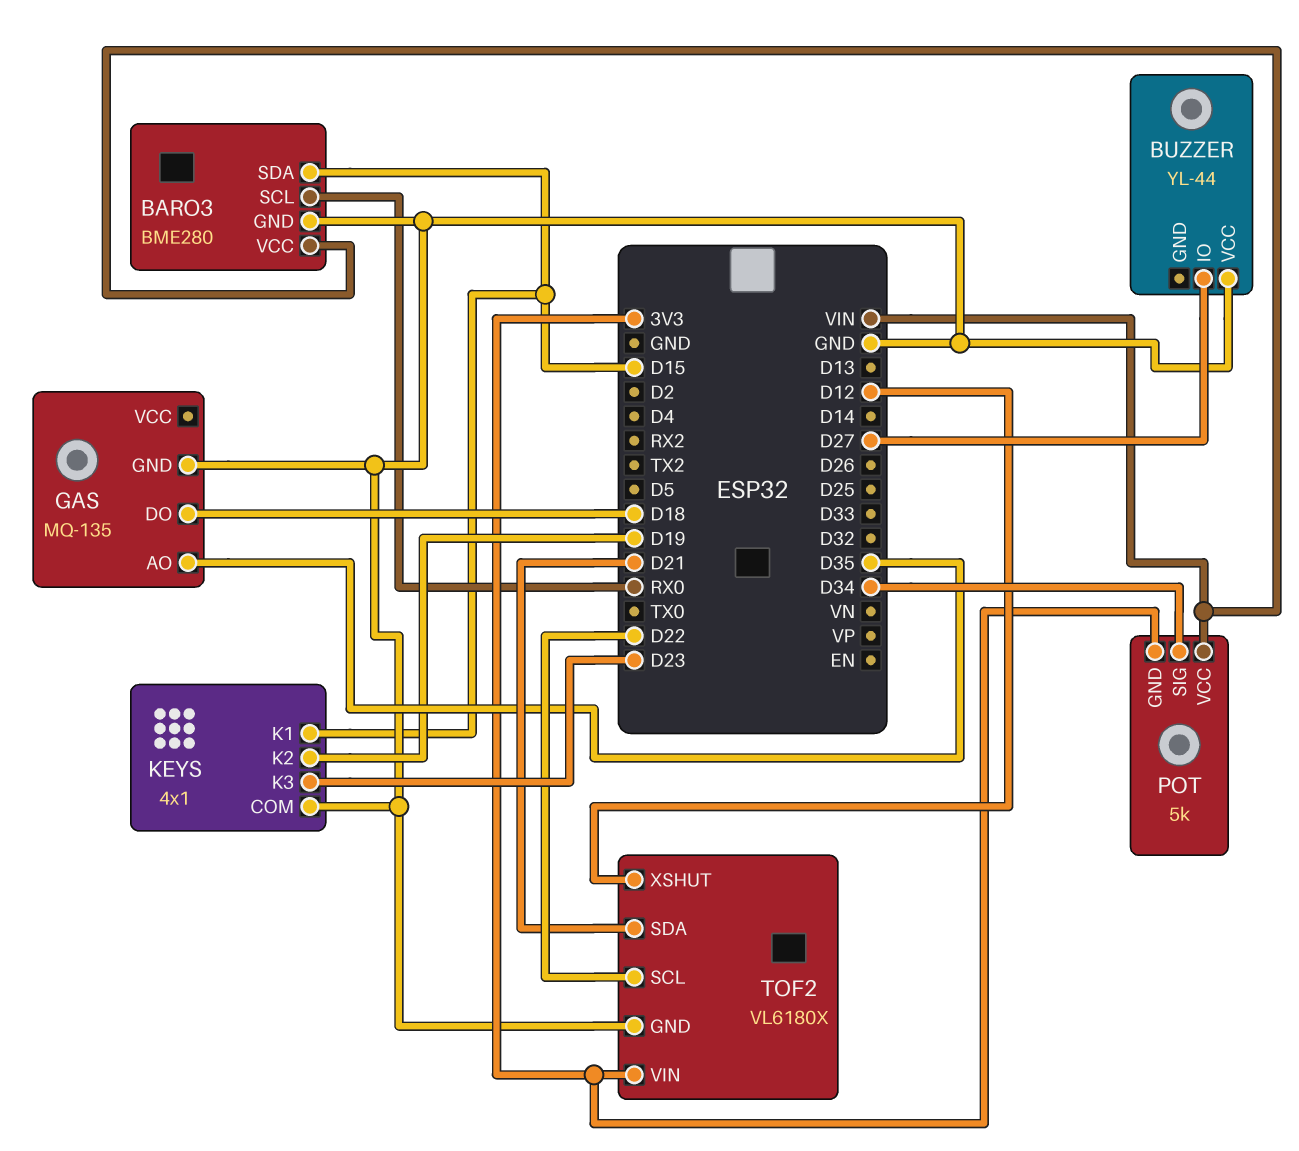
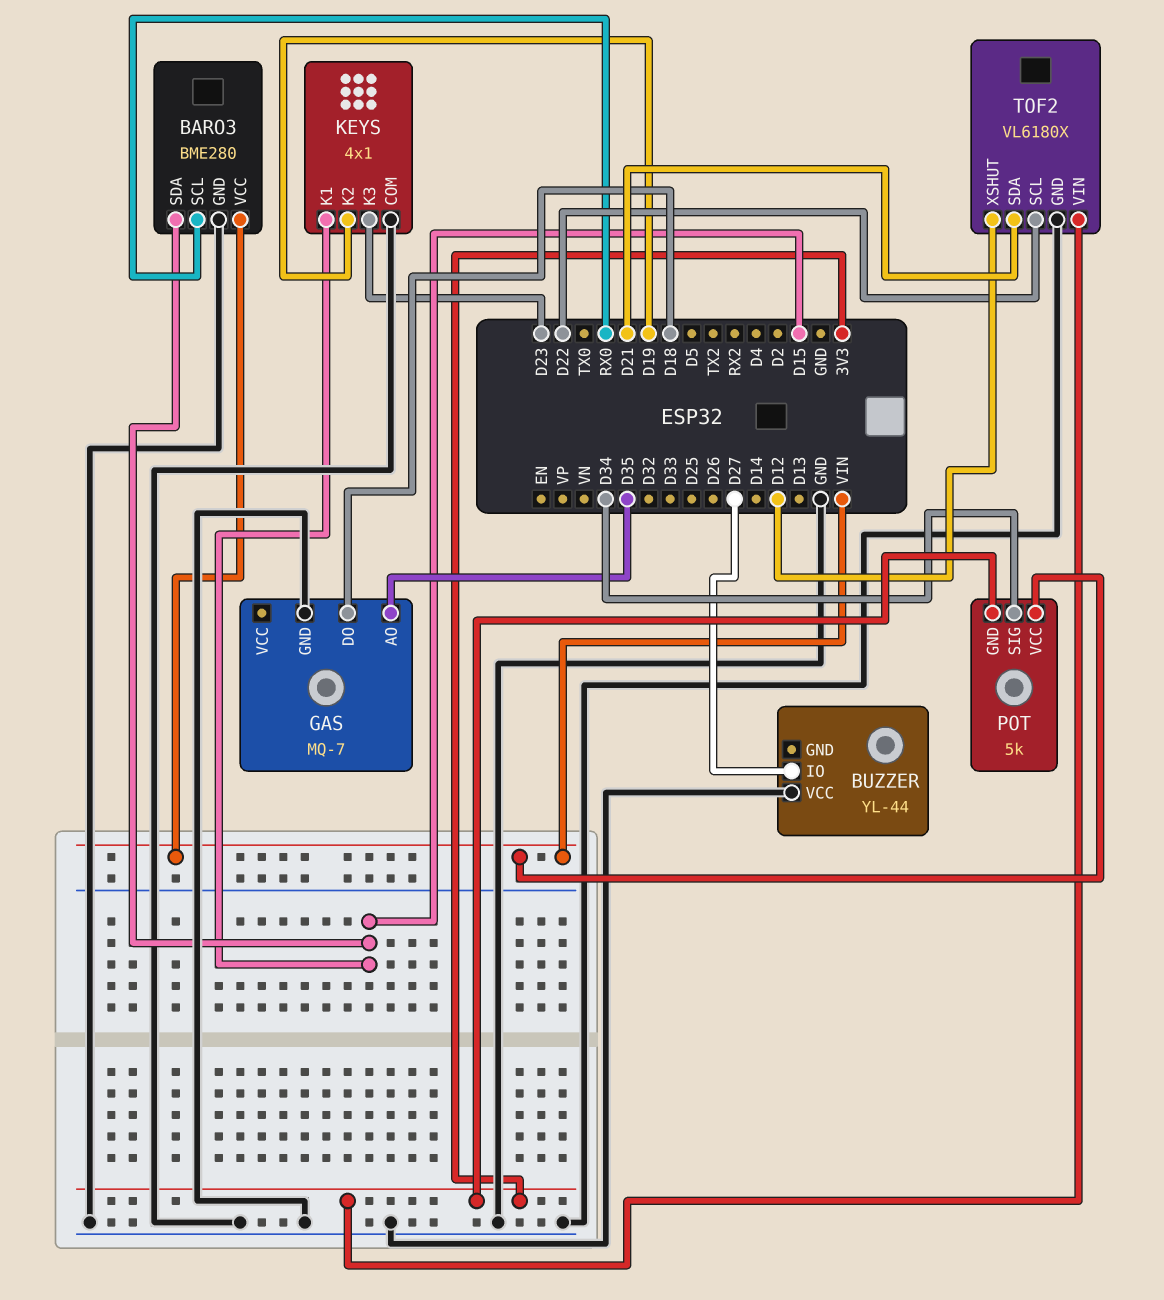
GAS: MQ-135 -> MQ-7

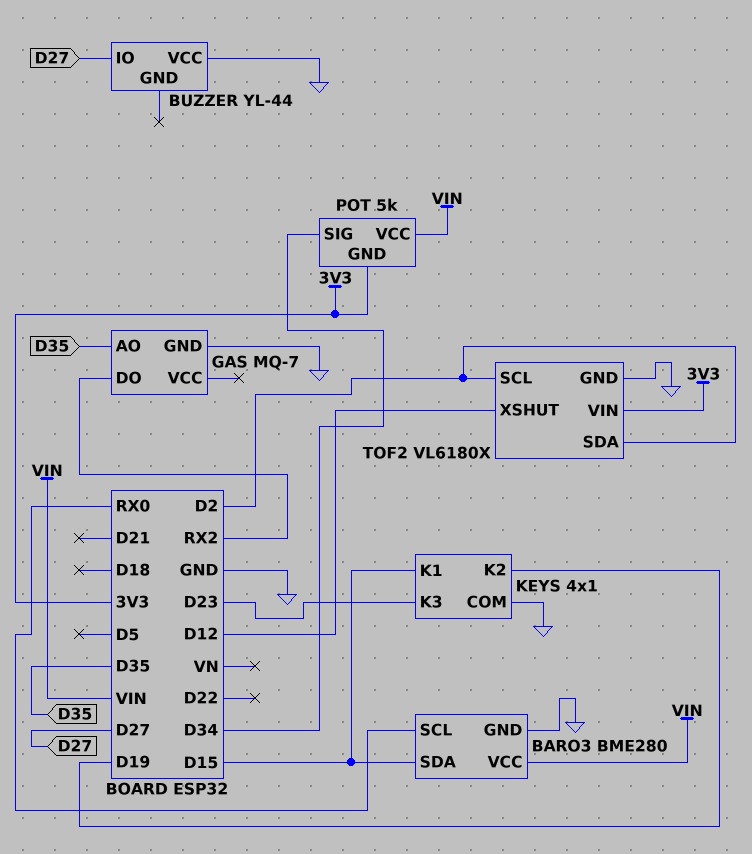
GAS pin DO: D18 -> RX2
TOF2 pin SCL: D22 -> D2
TOF2 pin SDA: D21 -> D2

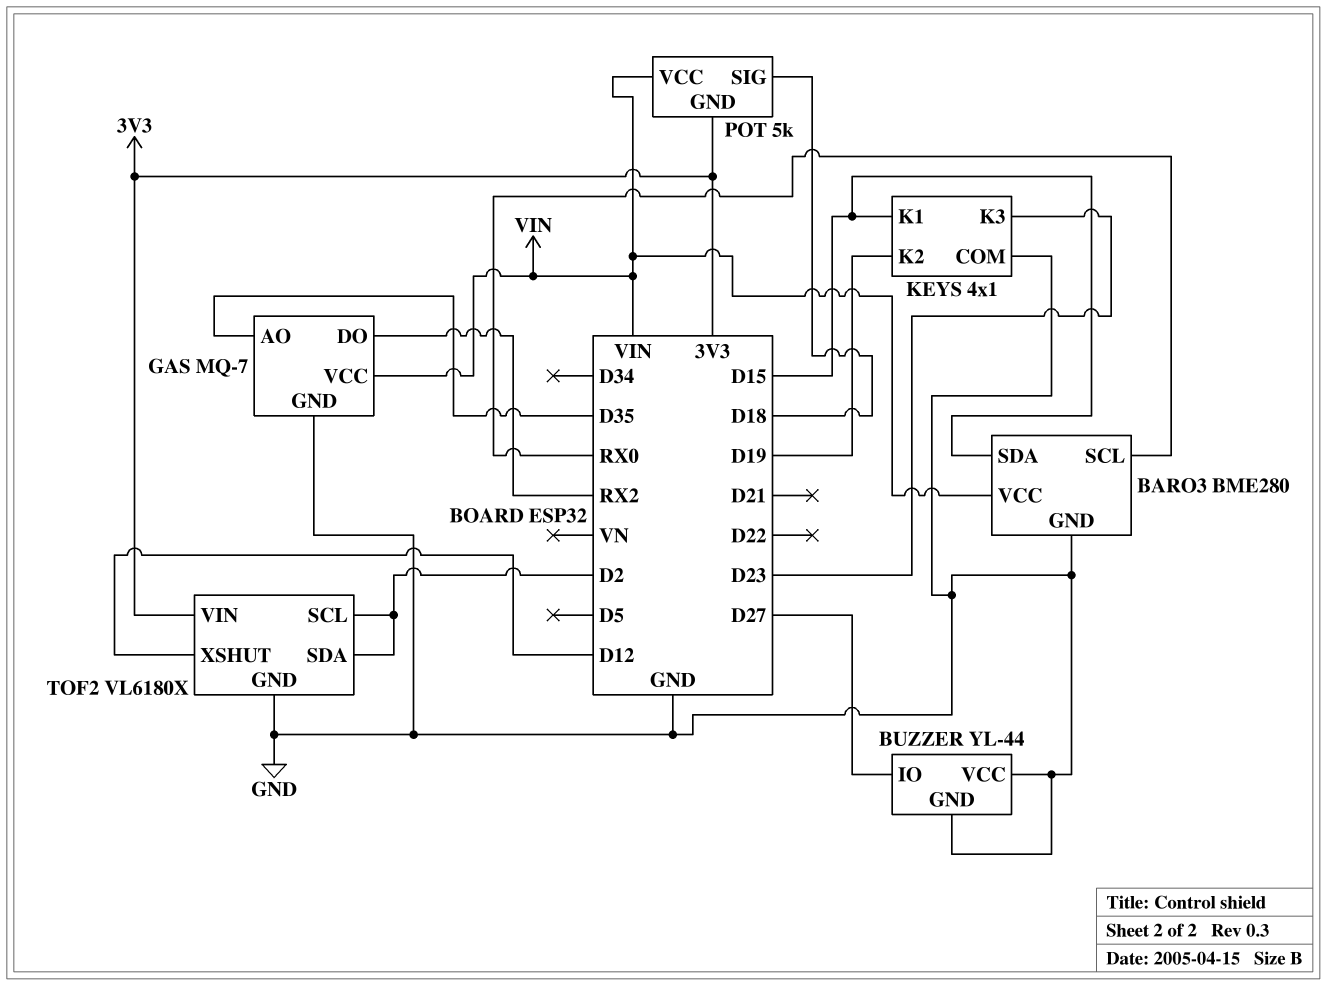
BUZZER pin GND: none -> GND
GAS pin VCC: none -> VIN
POT pin SIG: D34 -> D18

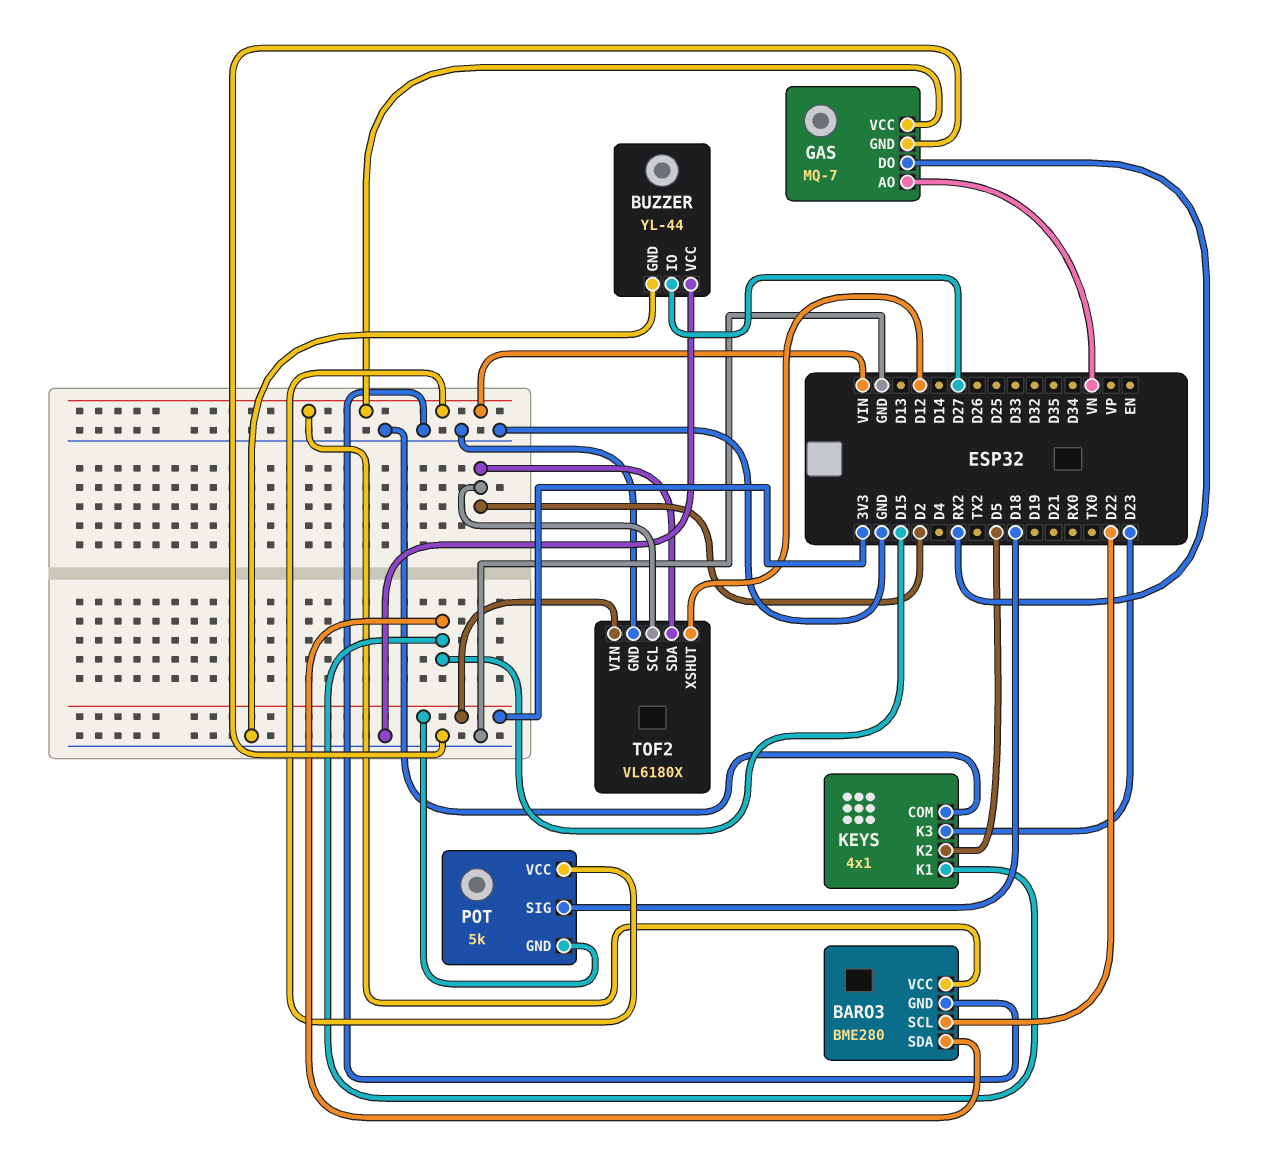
BARO3 pin SCL: RX0 -> D22
GAS pin AO: D35 -> VN
KEYS pin K2: D19 -> D5

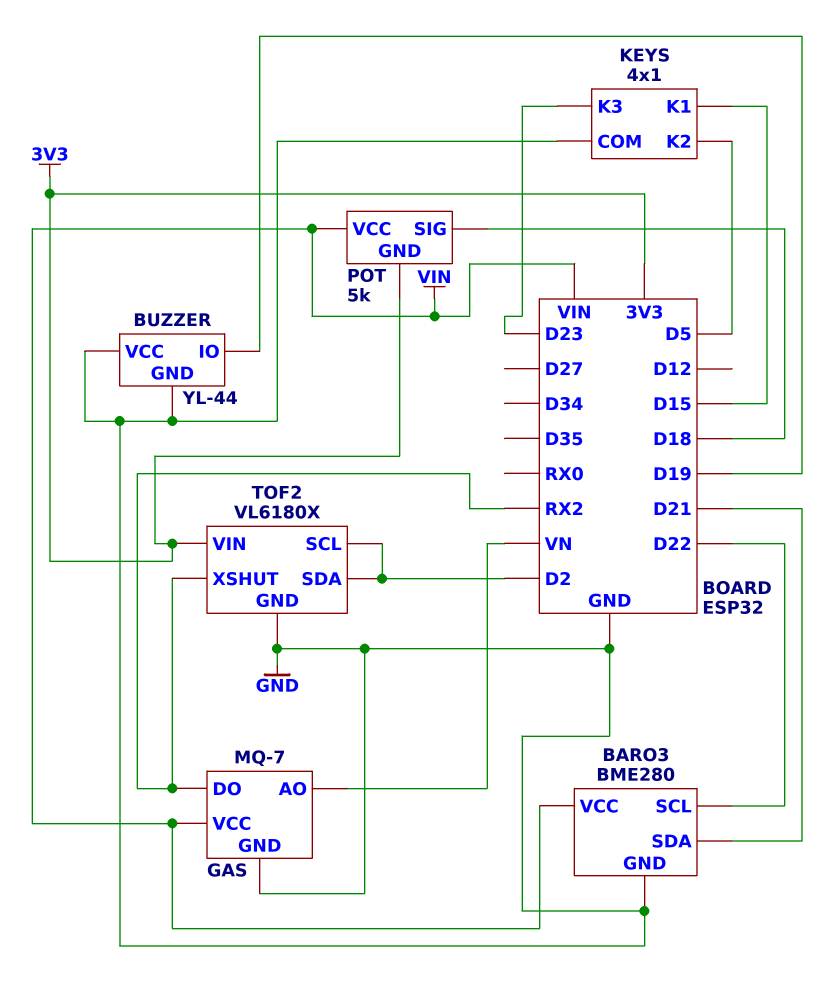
BARO3 pin SDA: D15 -> D21
BUZZER pin IO: D27 -> D19
TOF2 pin XSHUT: D12 -> RX2

